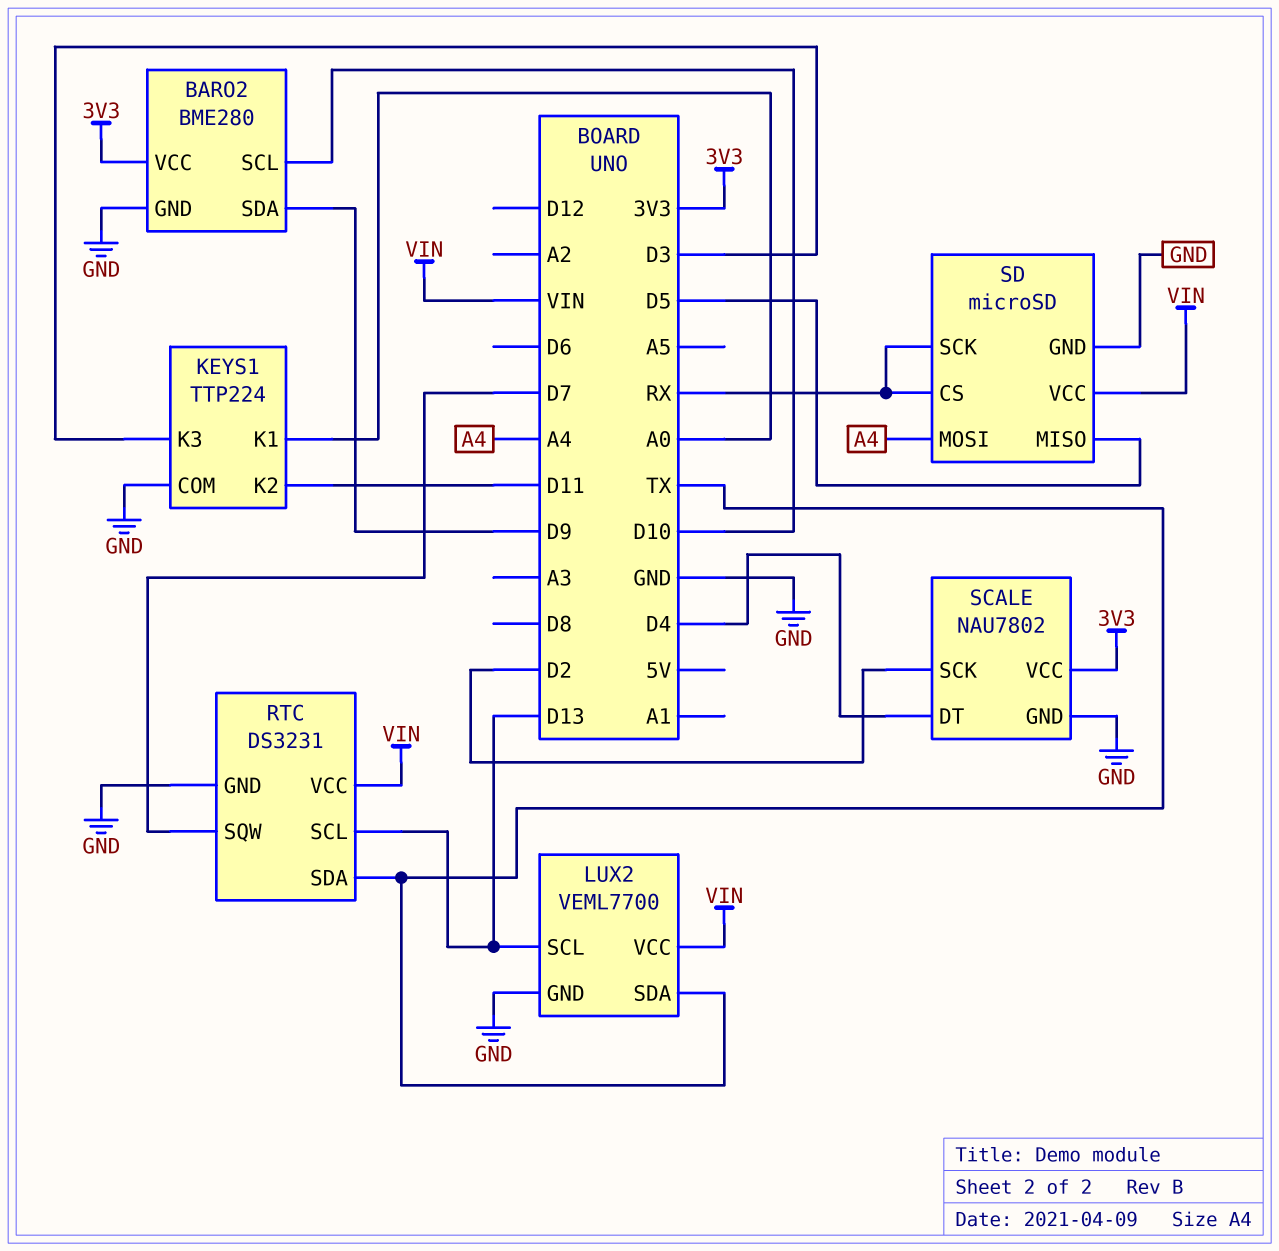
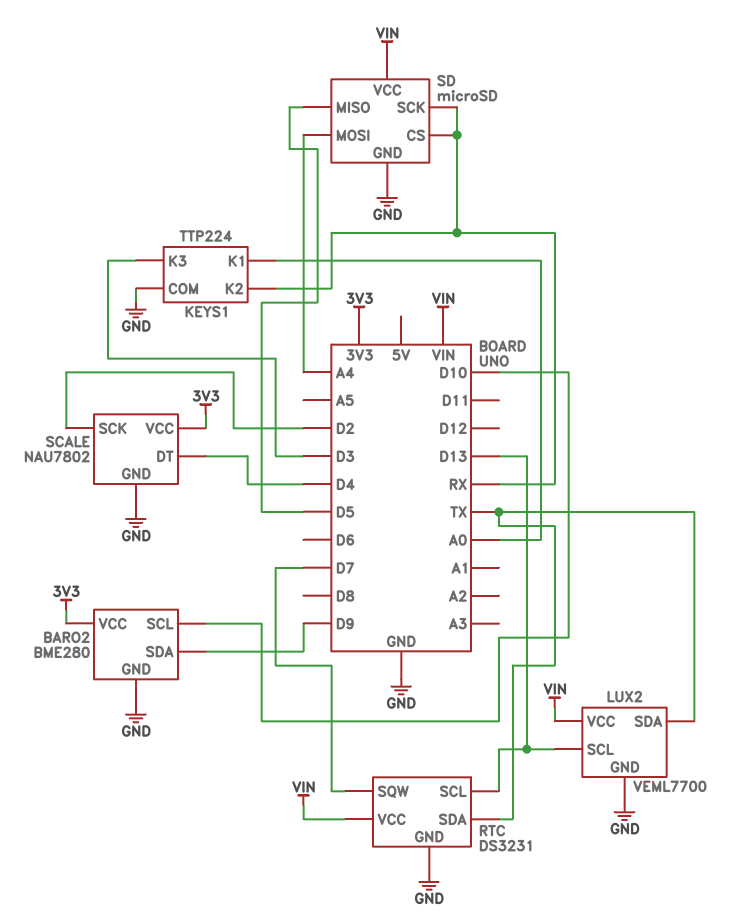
KEYS1 pin K2: D11 -> RX

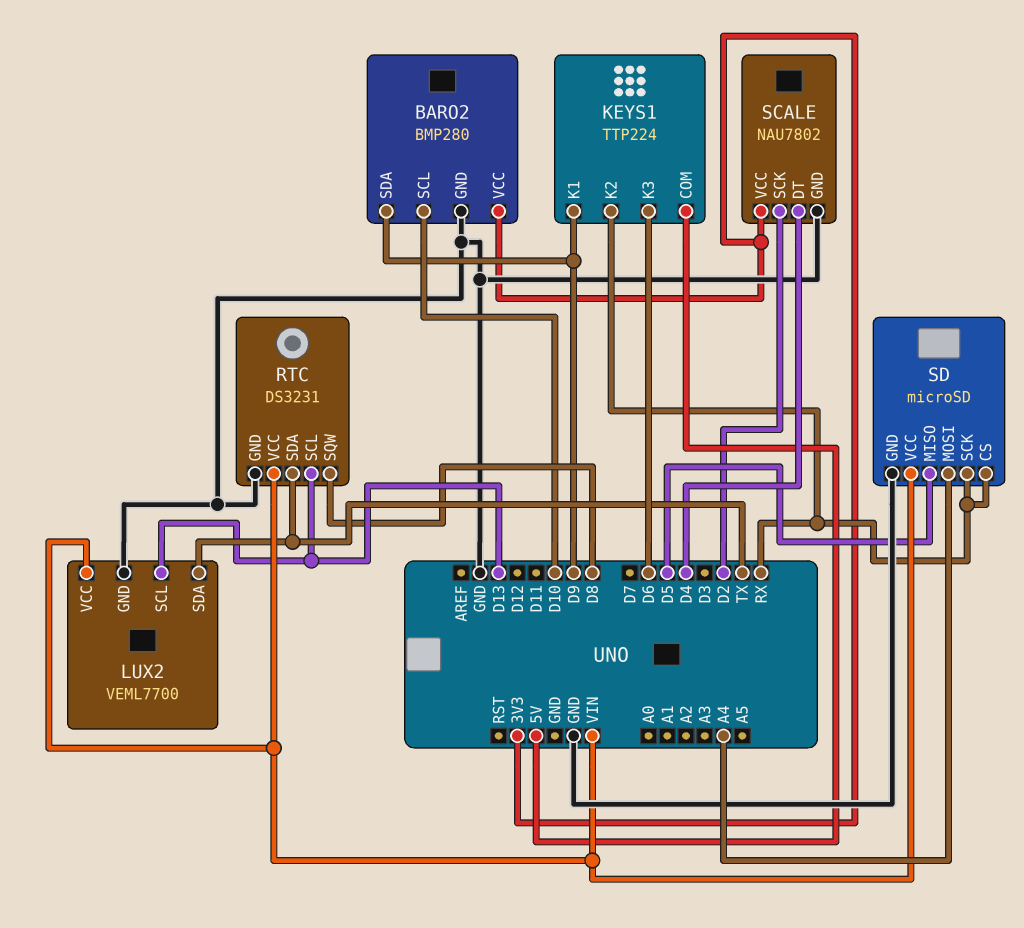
BARO2: BME280 -> BMP280
KEYS1 pin COM: GND -> 5V
KEYS1 pin K1: A0 -> D9
KEYS1 pin K3: D3 -> D6
RTC pin SQW: D7 -> D8

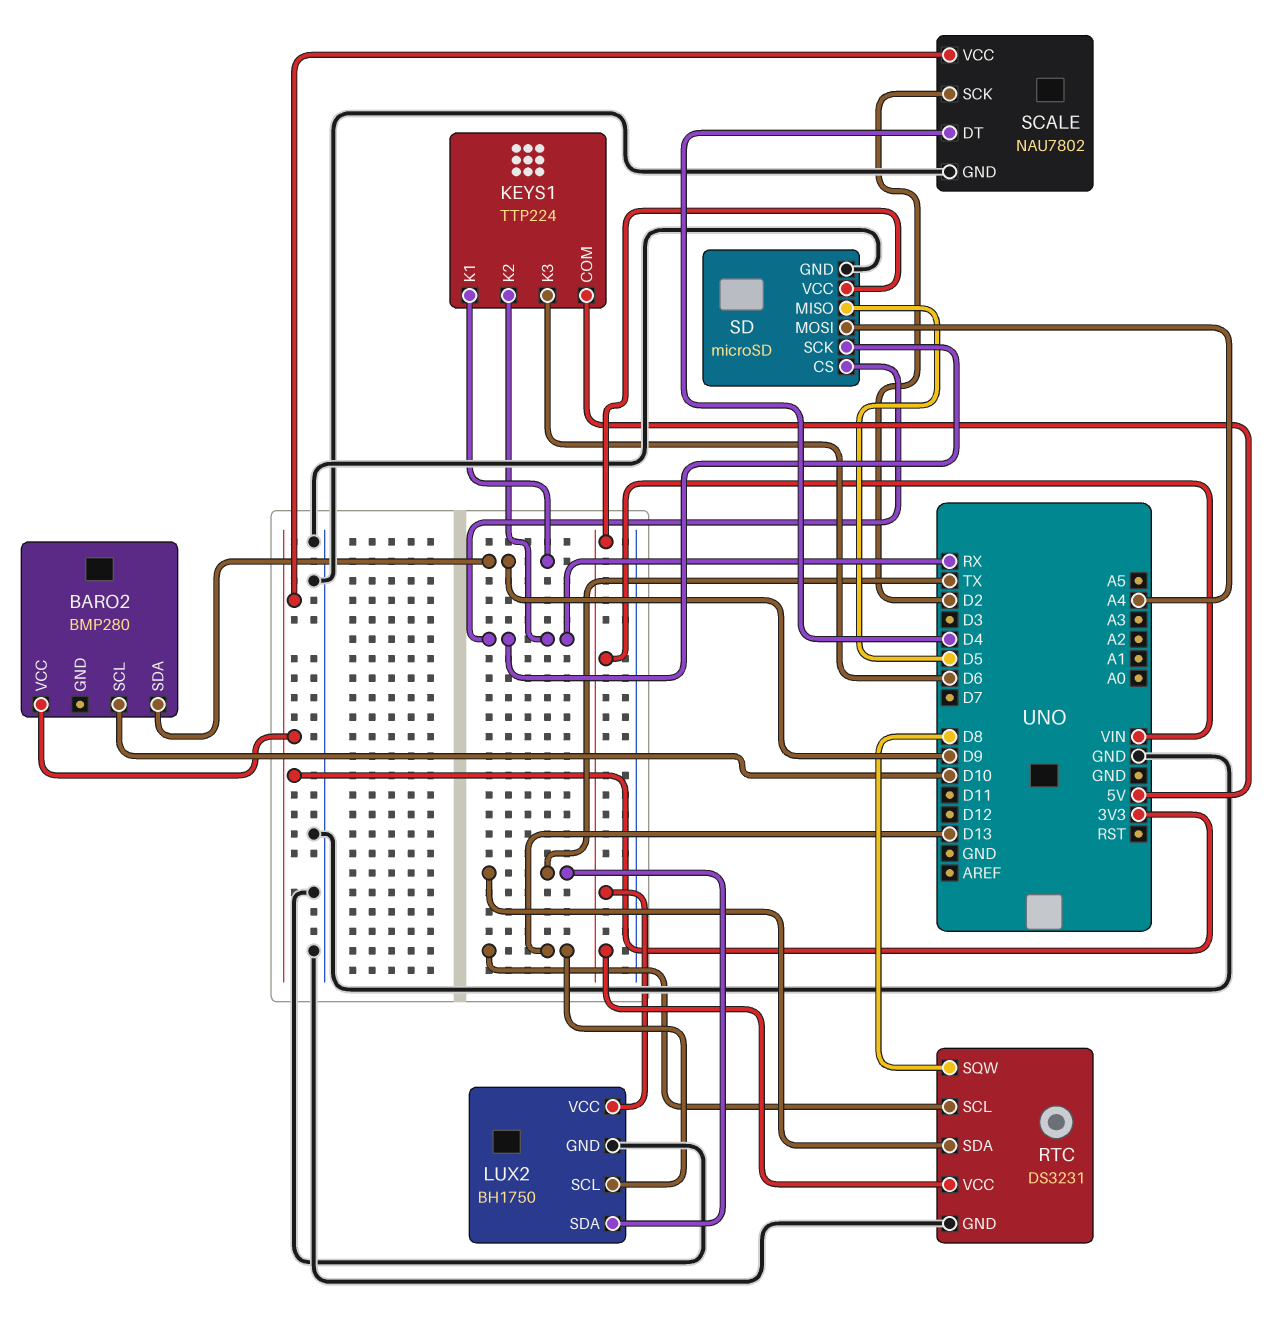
BARO2 pin GND: GND -> none
LUX2: VEML7700 -> BH1750

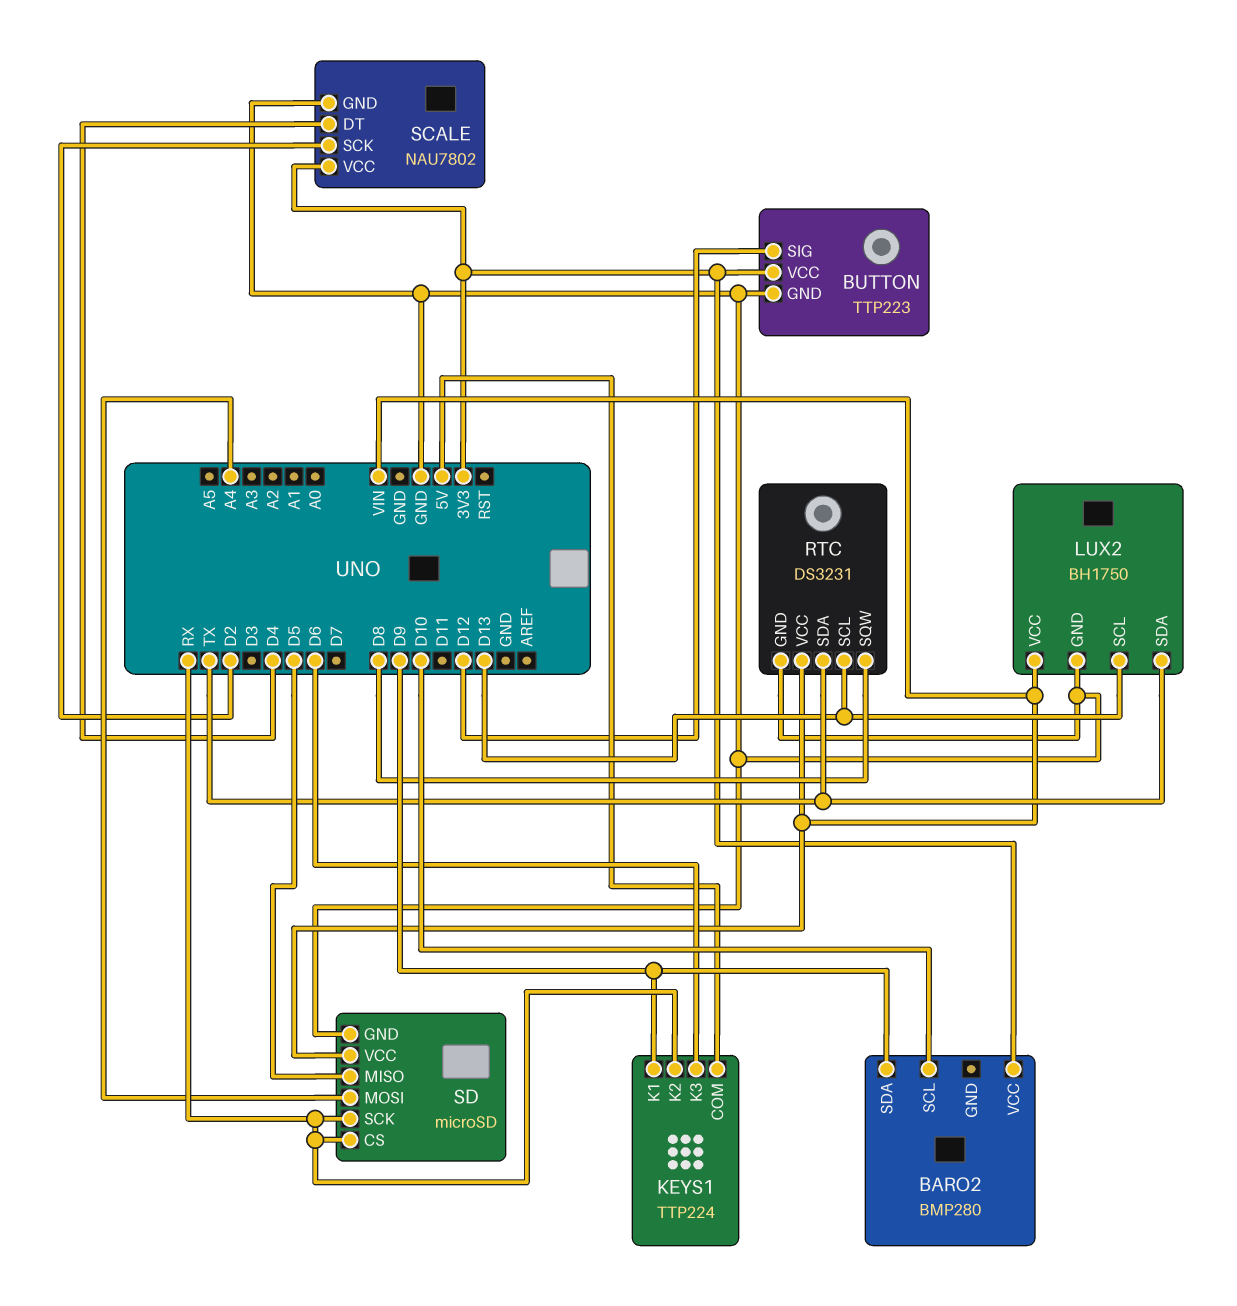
BUTTON: none -> TTP223
BUTTON pin GND: none -> GND
BUTTON pin SIG: none -> D12
BUTTON pin VCC: none -> 3V3

